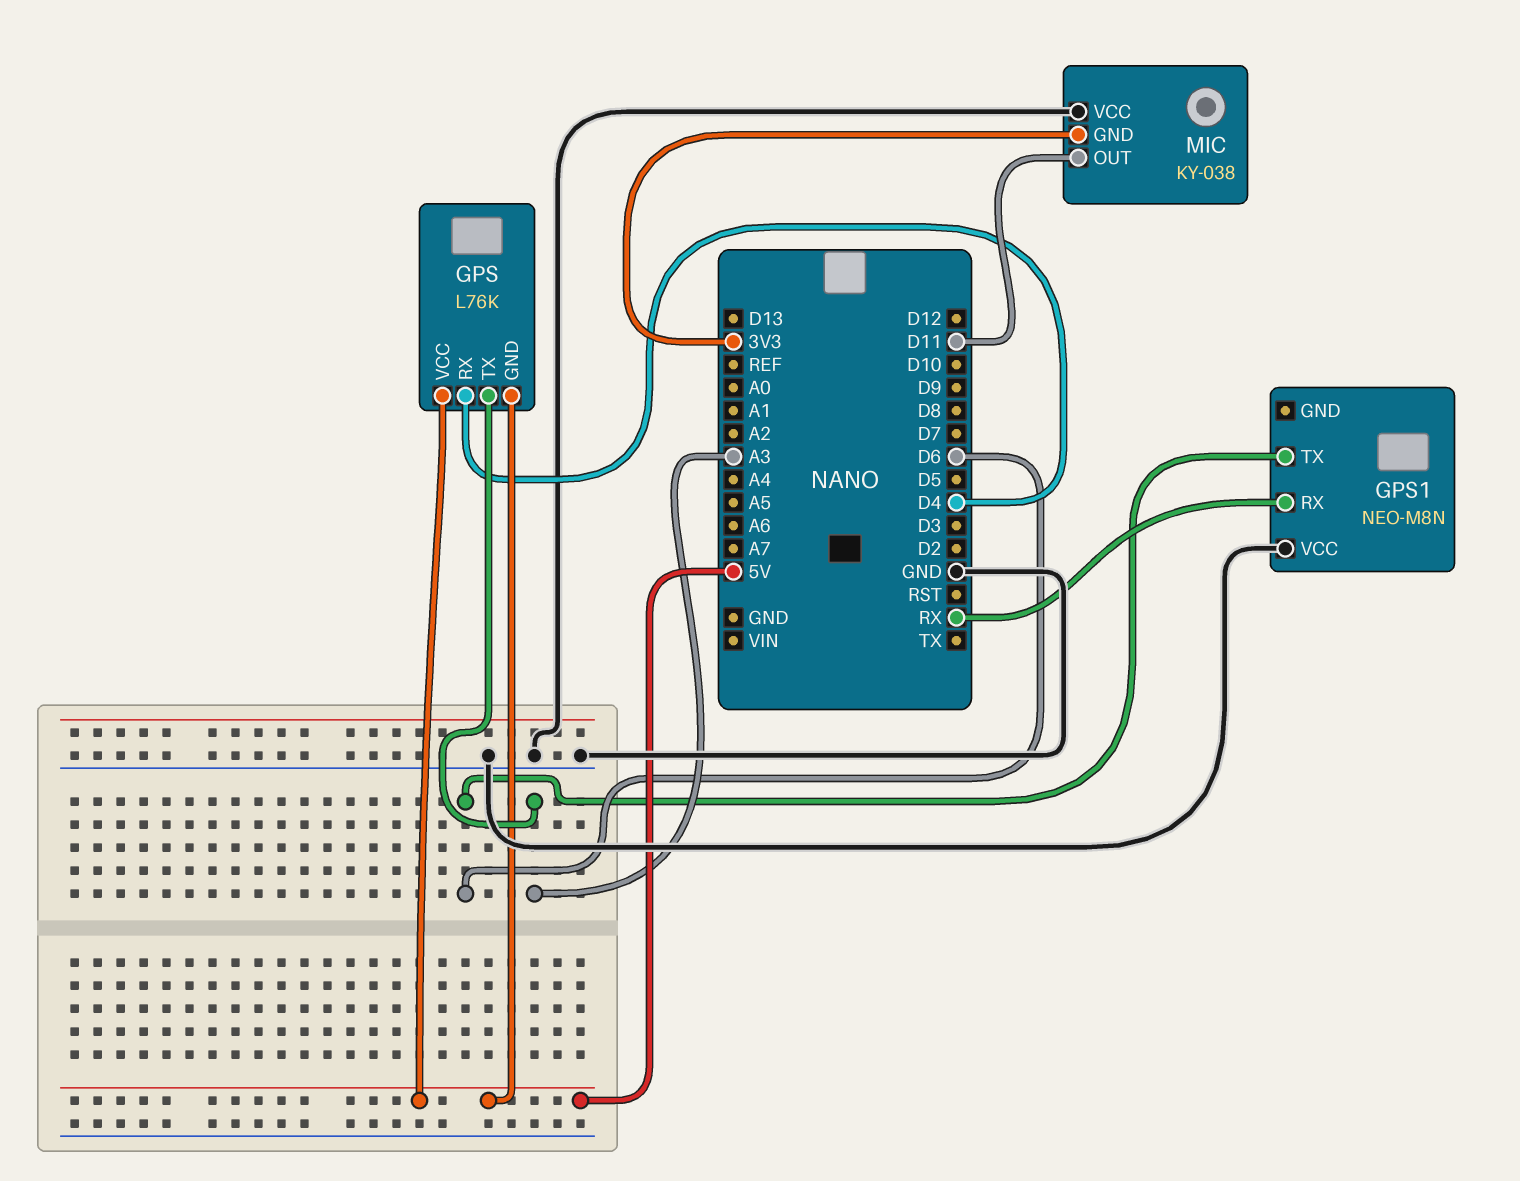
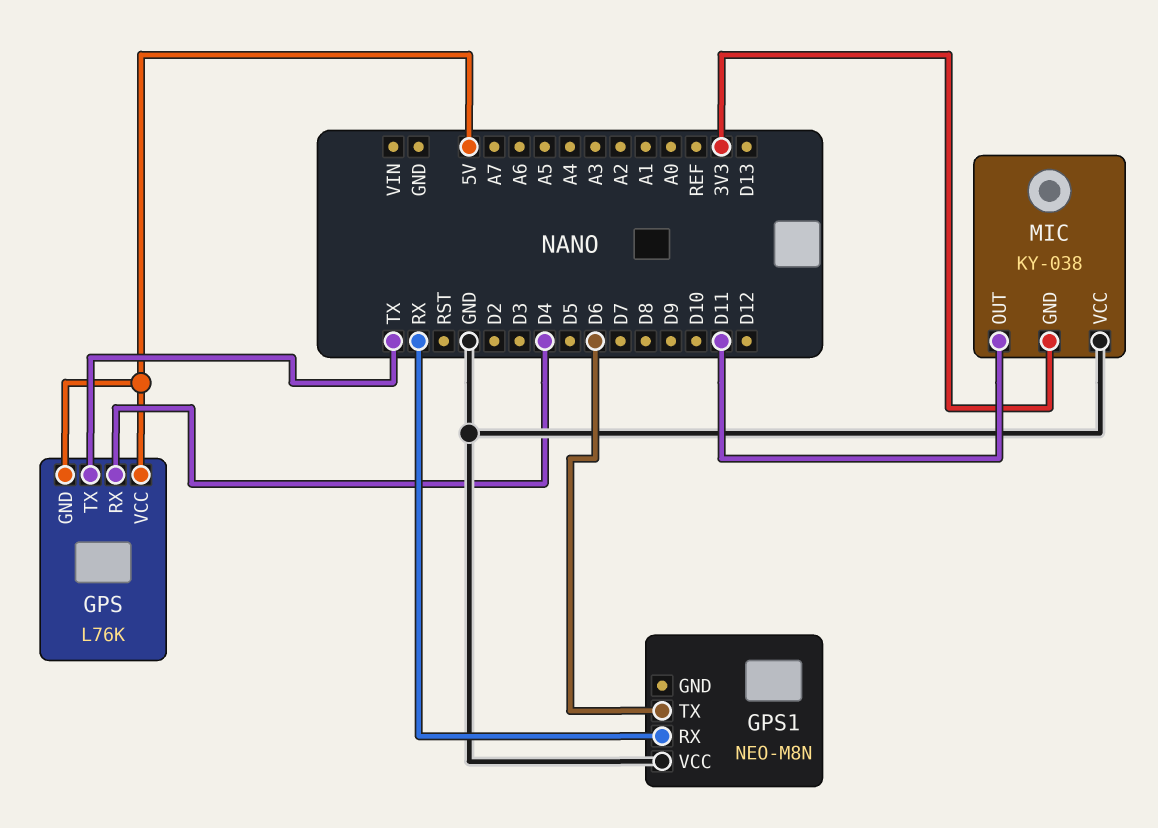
GPS pin TX: A3 -> TX

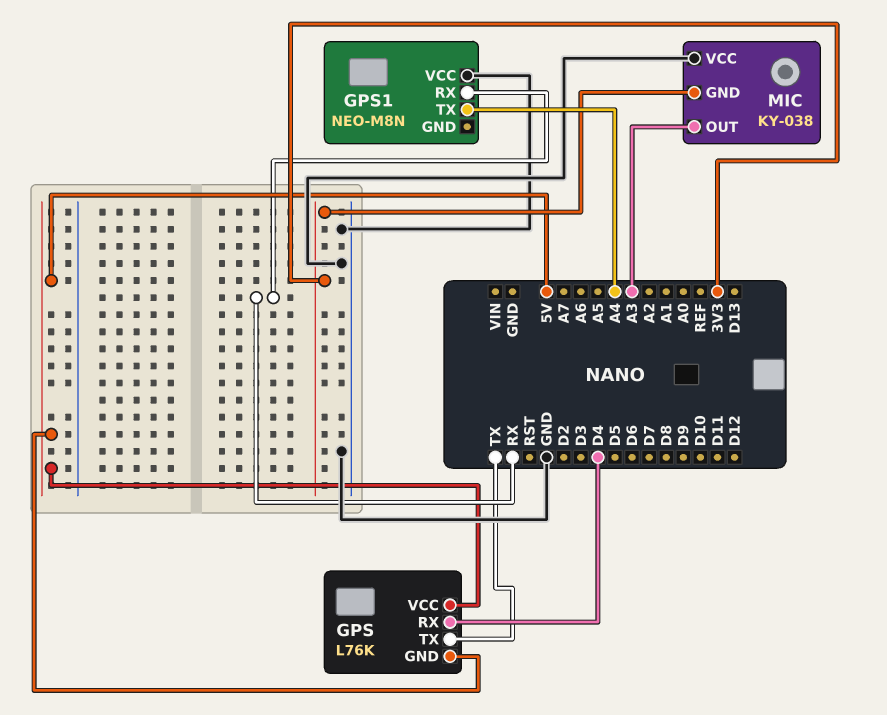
GPS1 pin TX: D6 -> A4
MIC pin OUT: D11 -> A3

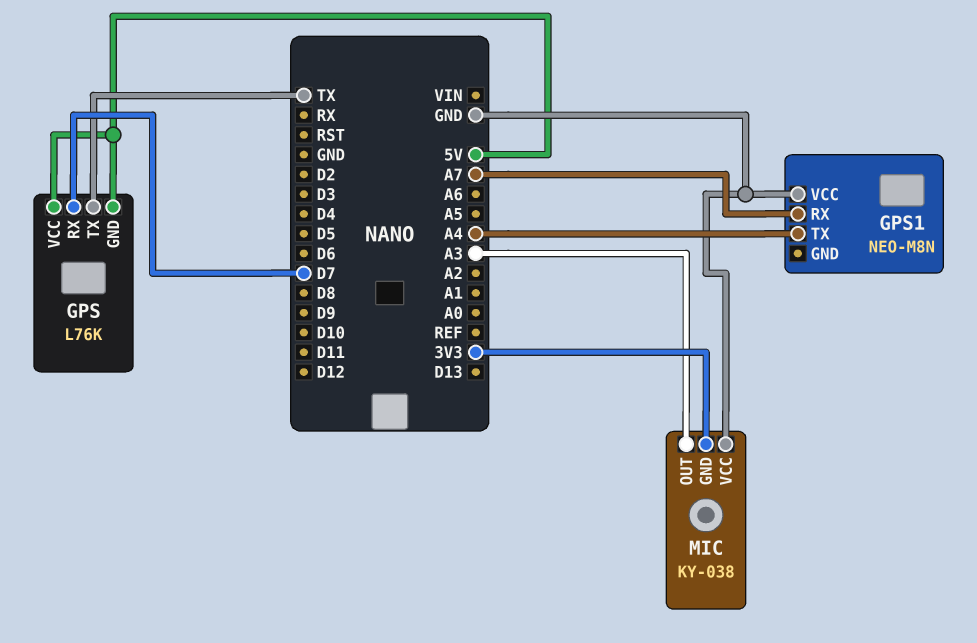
GPS pin RX: D4 -> D7
GPS1 pin RX: RX -> A7

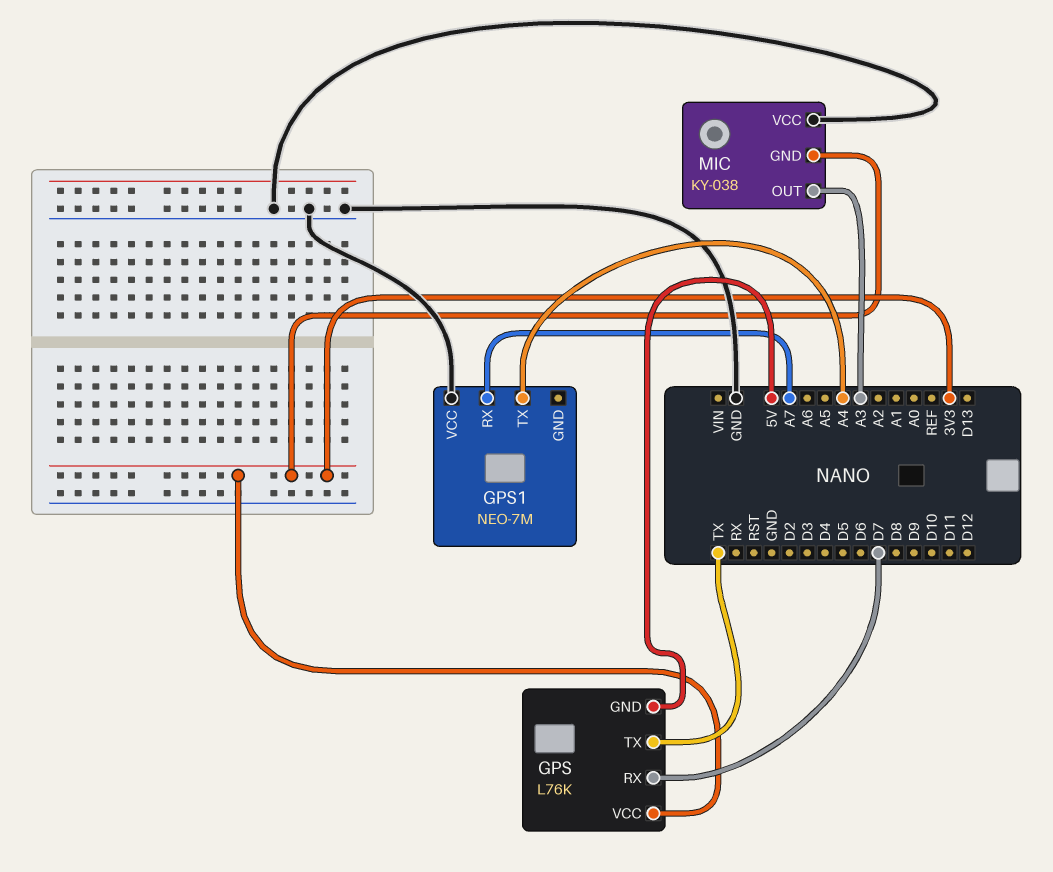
GPS pin VCC: 5V -> 3V3
GPS1: NEO-M8N -> NEO-7M

